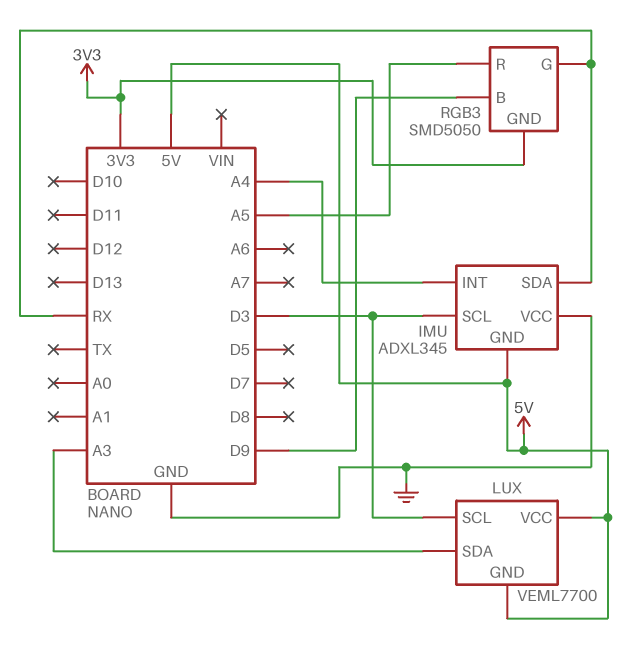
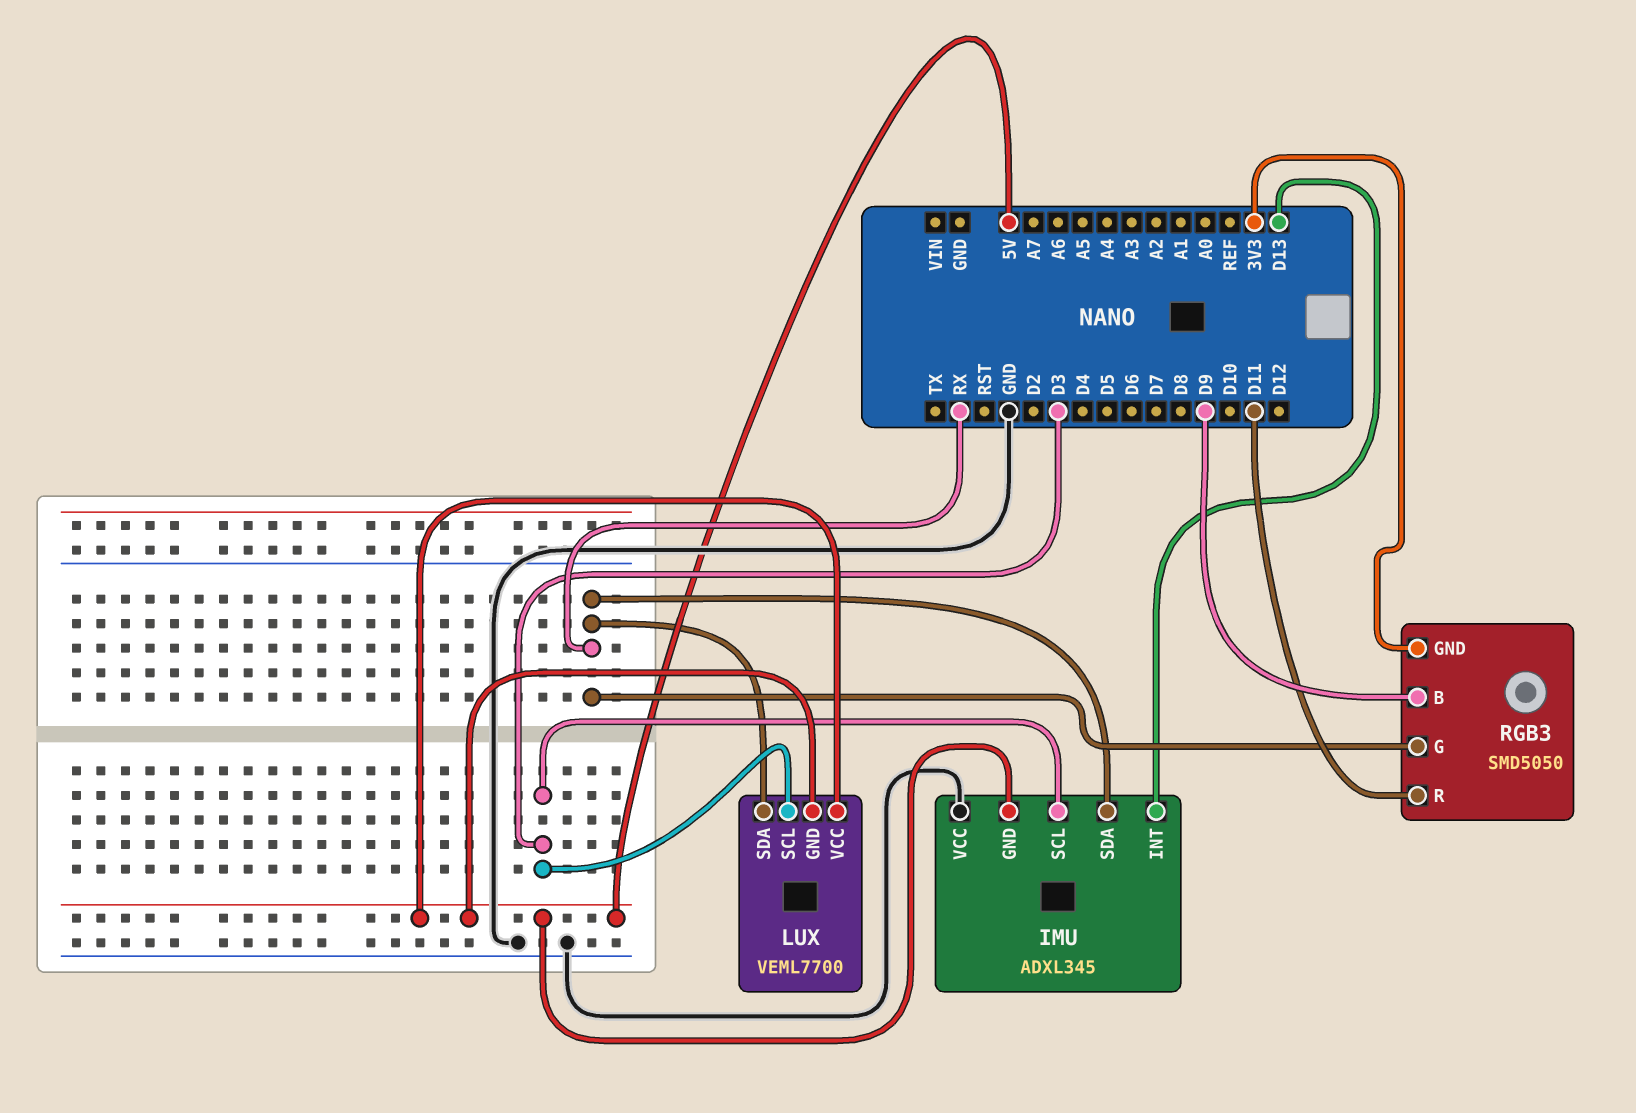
IMU pin INT: A4 -> D13
LUX pin SDA: A3 -> RX
RGB3 pin R: A5 -> D11

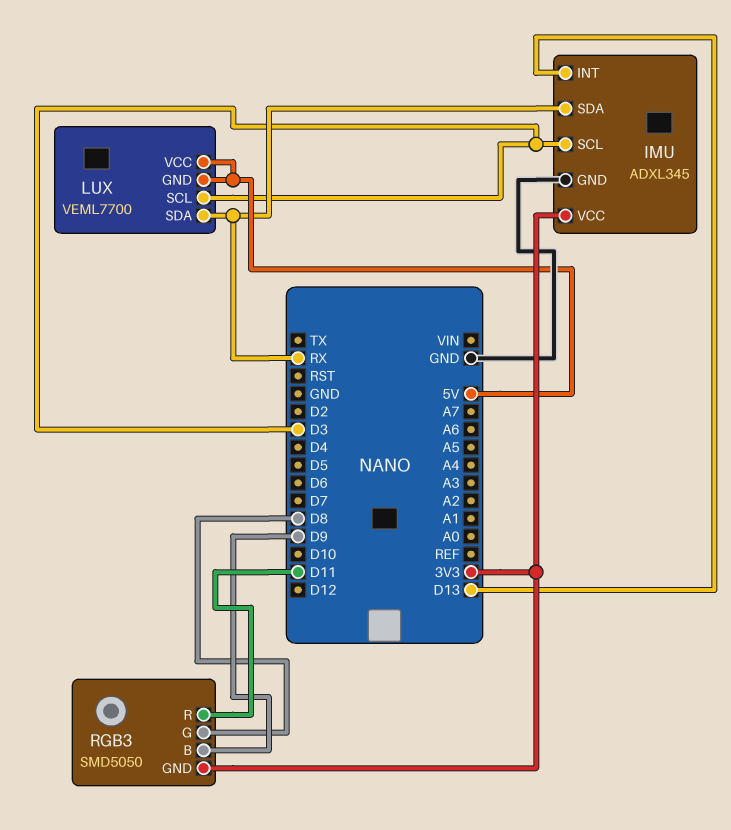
IMU pin GND: 5V -> GND
IMU pin VCC: GND -> 3V3
RGB3 pin G: RX -> D8

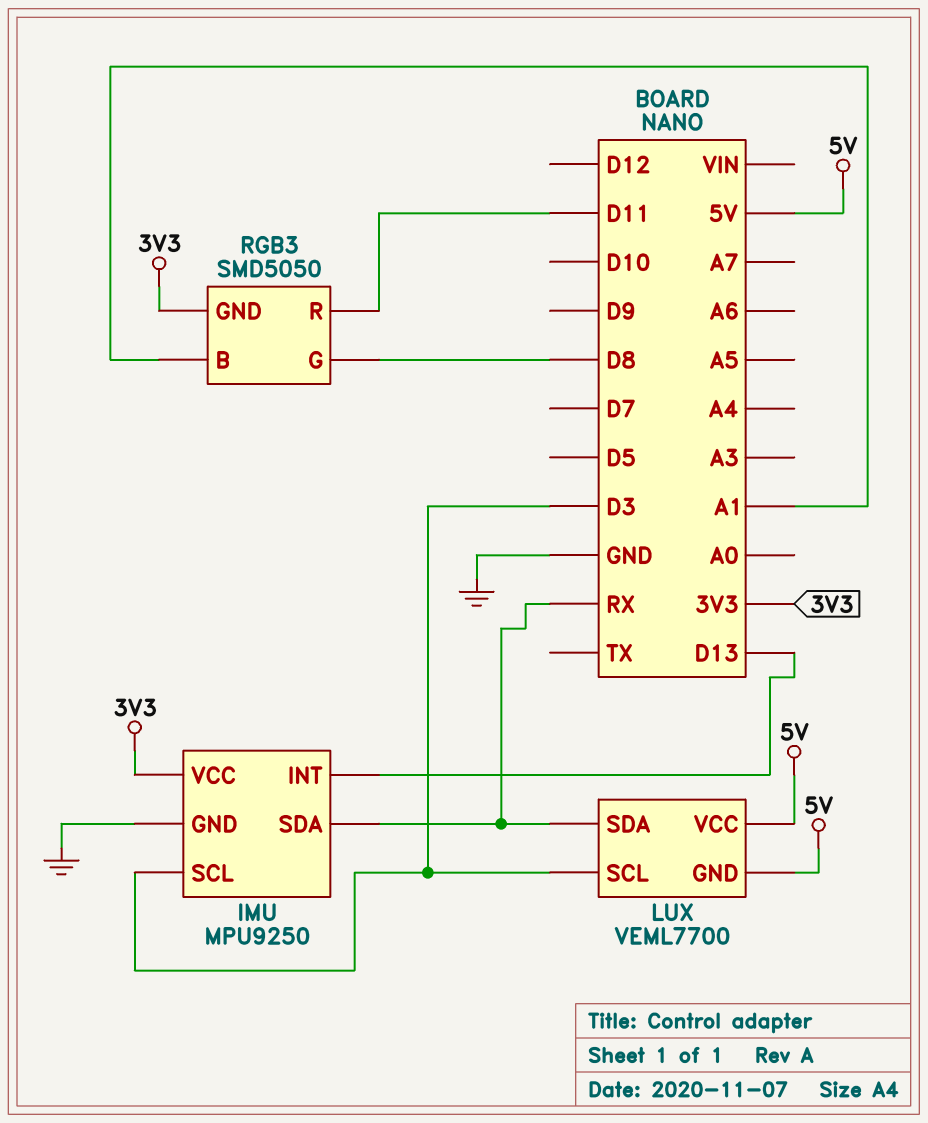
IMU: ADXL345 -> MPU9250
RGB3 pin B: D9 -> A1

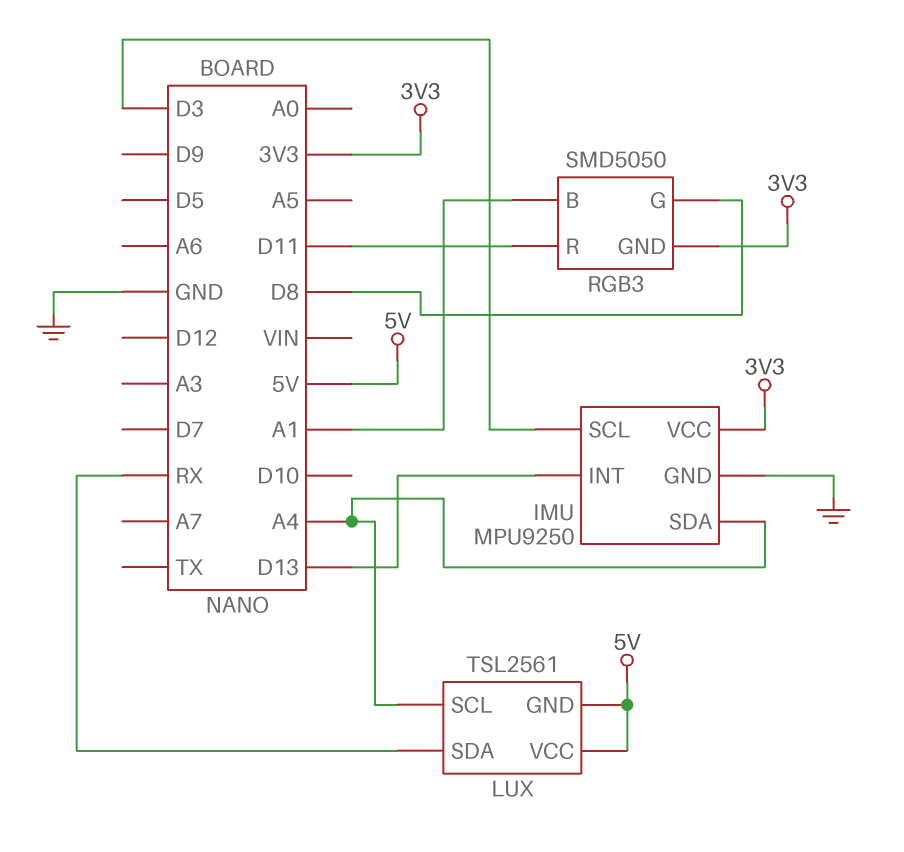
IMU pin SDA: RX -> A4
LUX: VEML7700 -> TSL2561
LUX pin SCL: D3 -> A4

